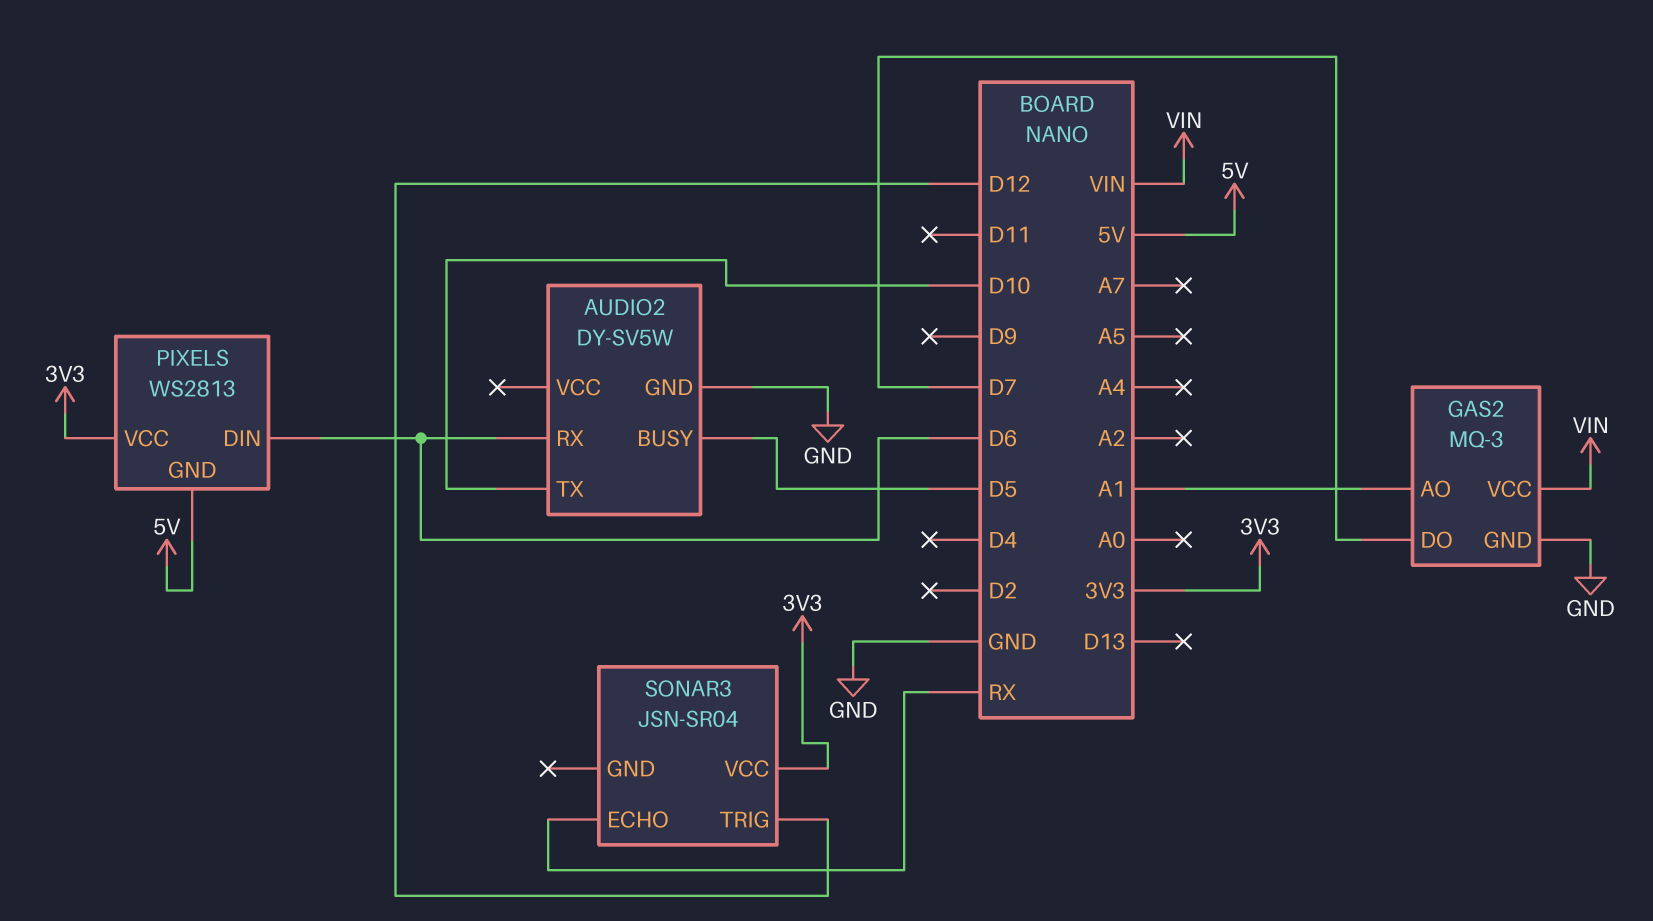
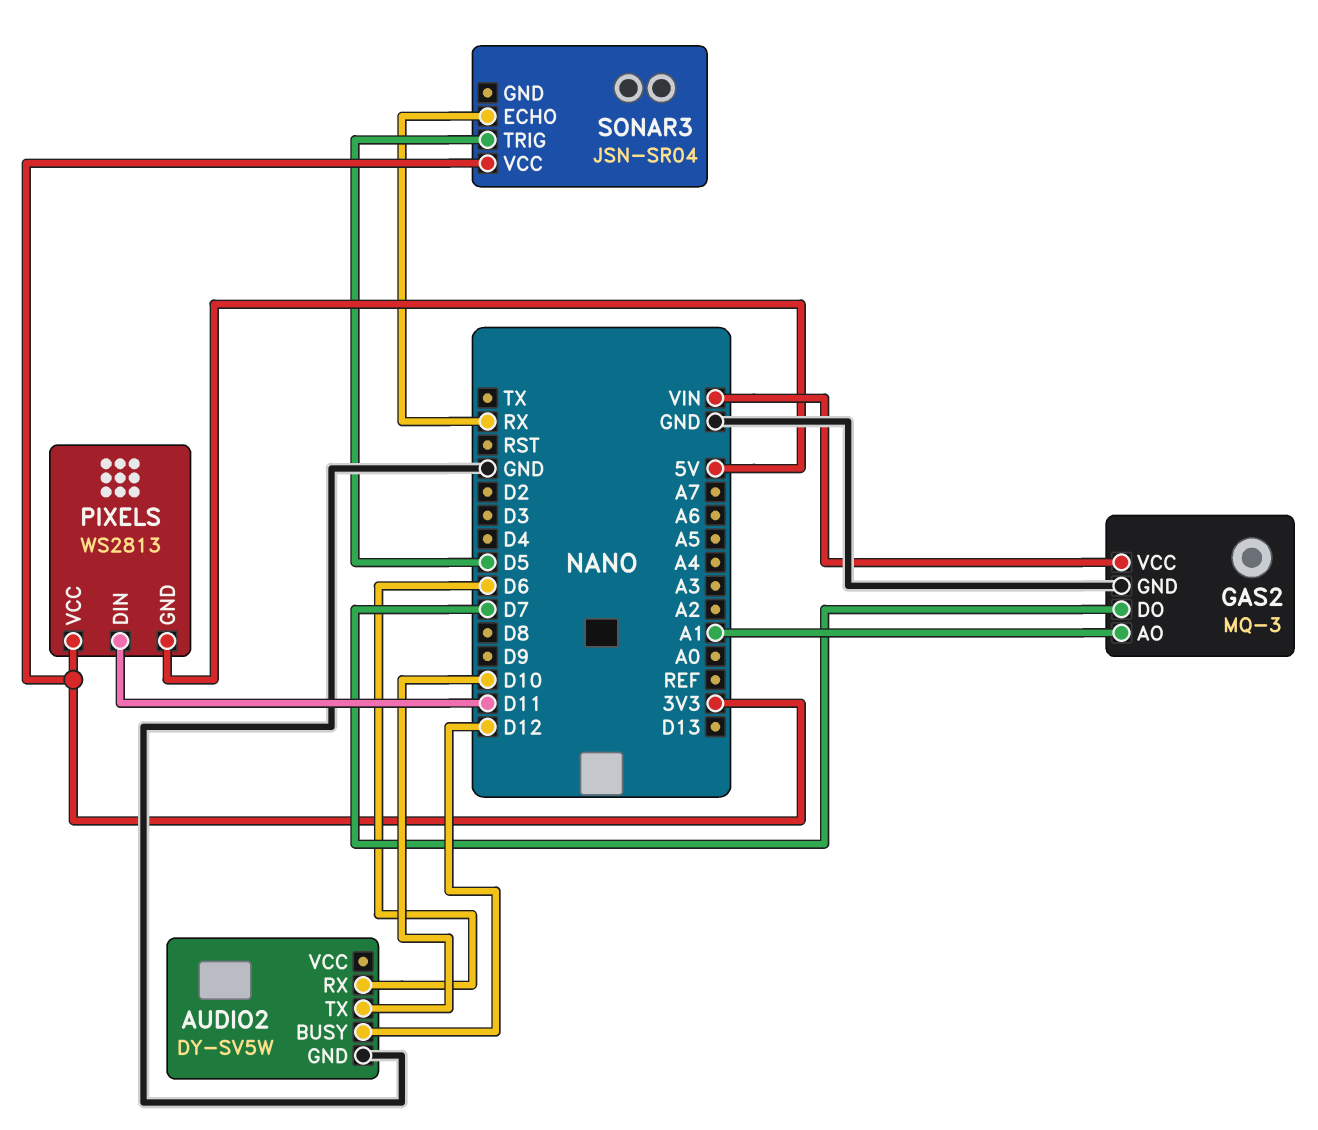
AUDIO2 pin BUSY: D5 -> D12
PIXELS pin DIN: D6 -> D11
SONAR3 pin TRIG: D12 -> D5

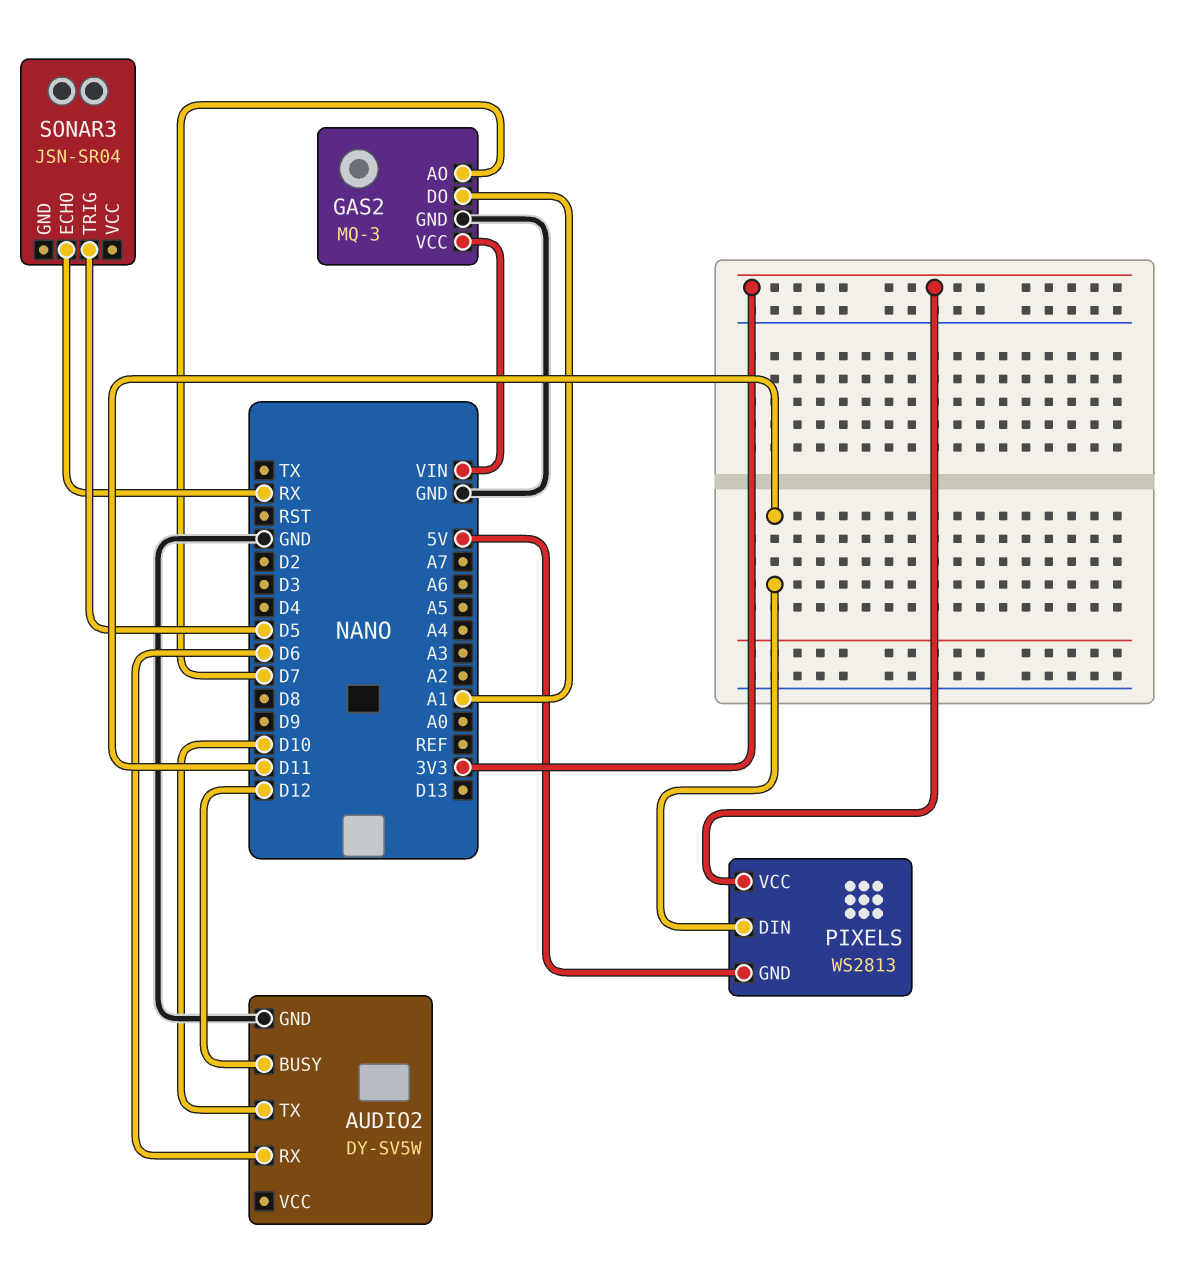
GAS2 pin AO: A1 -> D7
GAS2 pin DO: D7 -> A1
SONAR3 pin VCC: 3V3 -> none

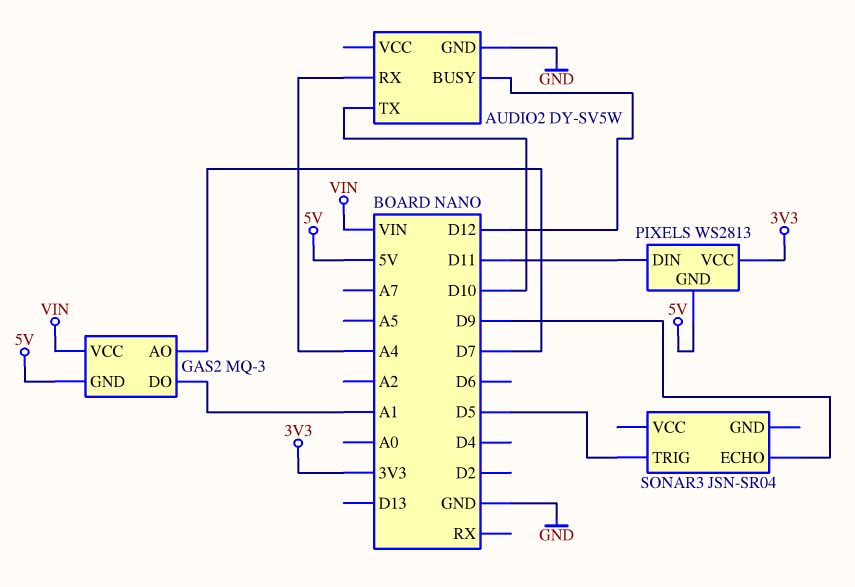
AUDIO2 pin RX: D6 -> A4
GAS2 pin GND: GND -> 5V
SONAR3 pin ECHO: RX -> D9

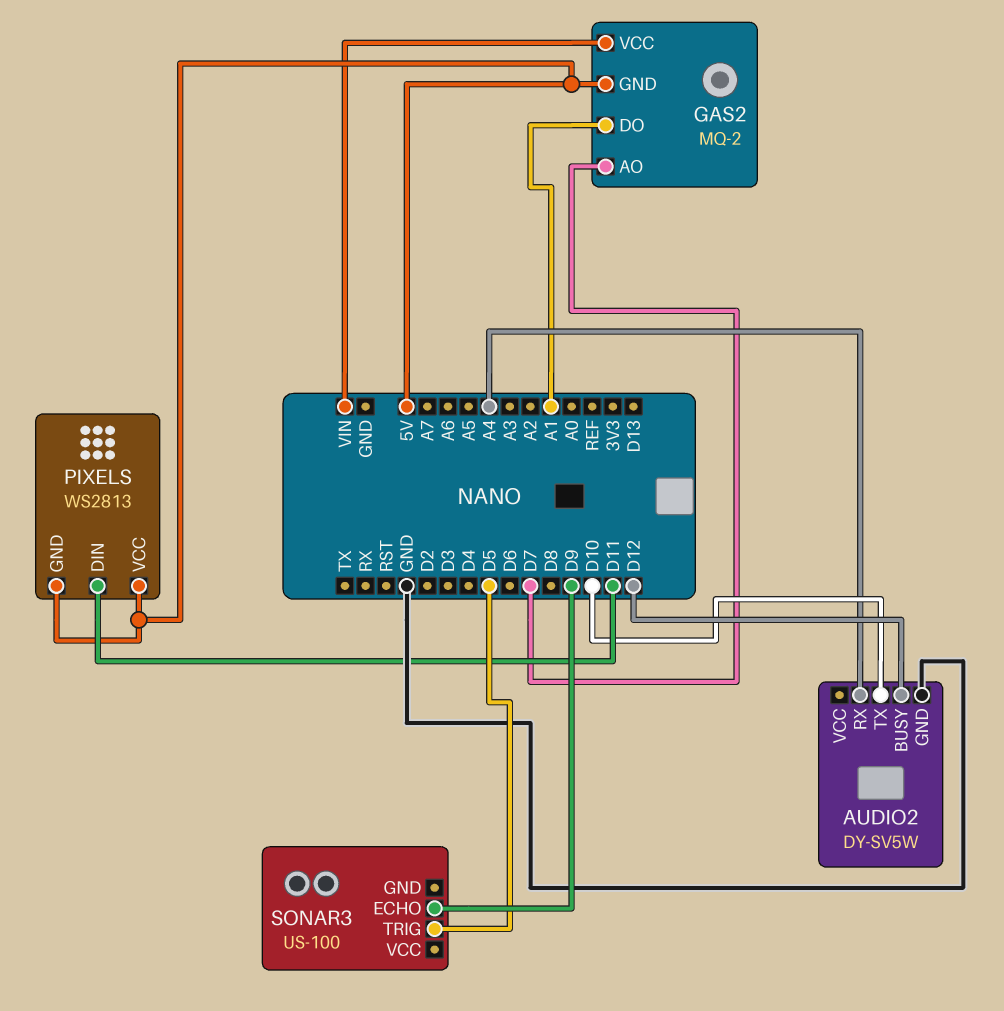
GAS2: MQ-3 -> MQ-2
PIXELS pin VCC: 3V3 -> 5V
SONAR3: JSN-SR04 -> US-100

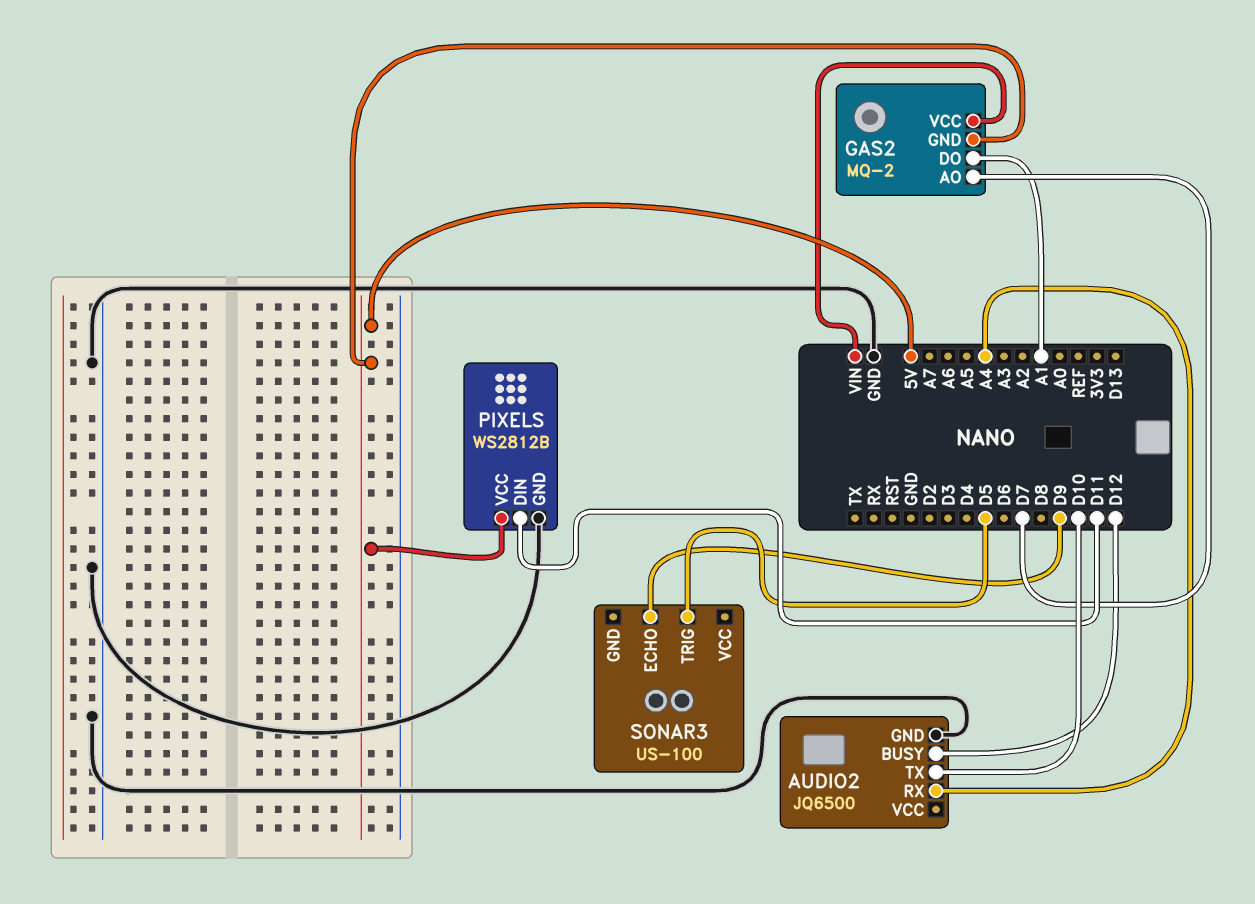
AUDIO2: DY-SV5W -> JQ6500
PIXELS: WS2813 -> WS2812B
PIXELS pin GND: 5V -> GND

